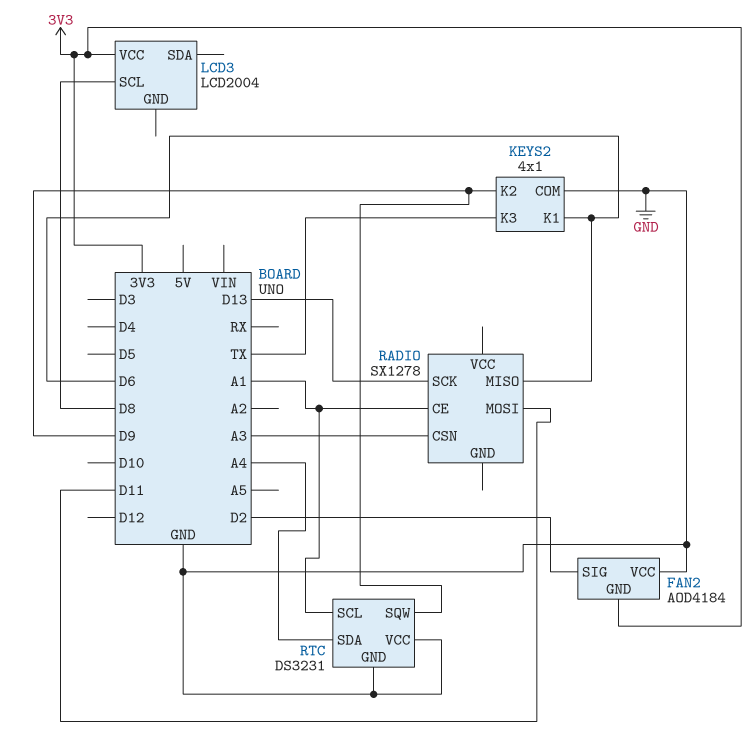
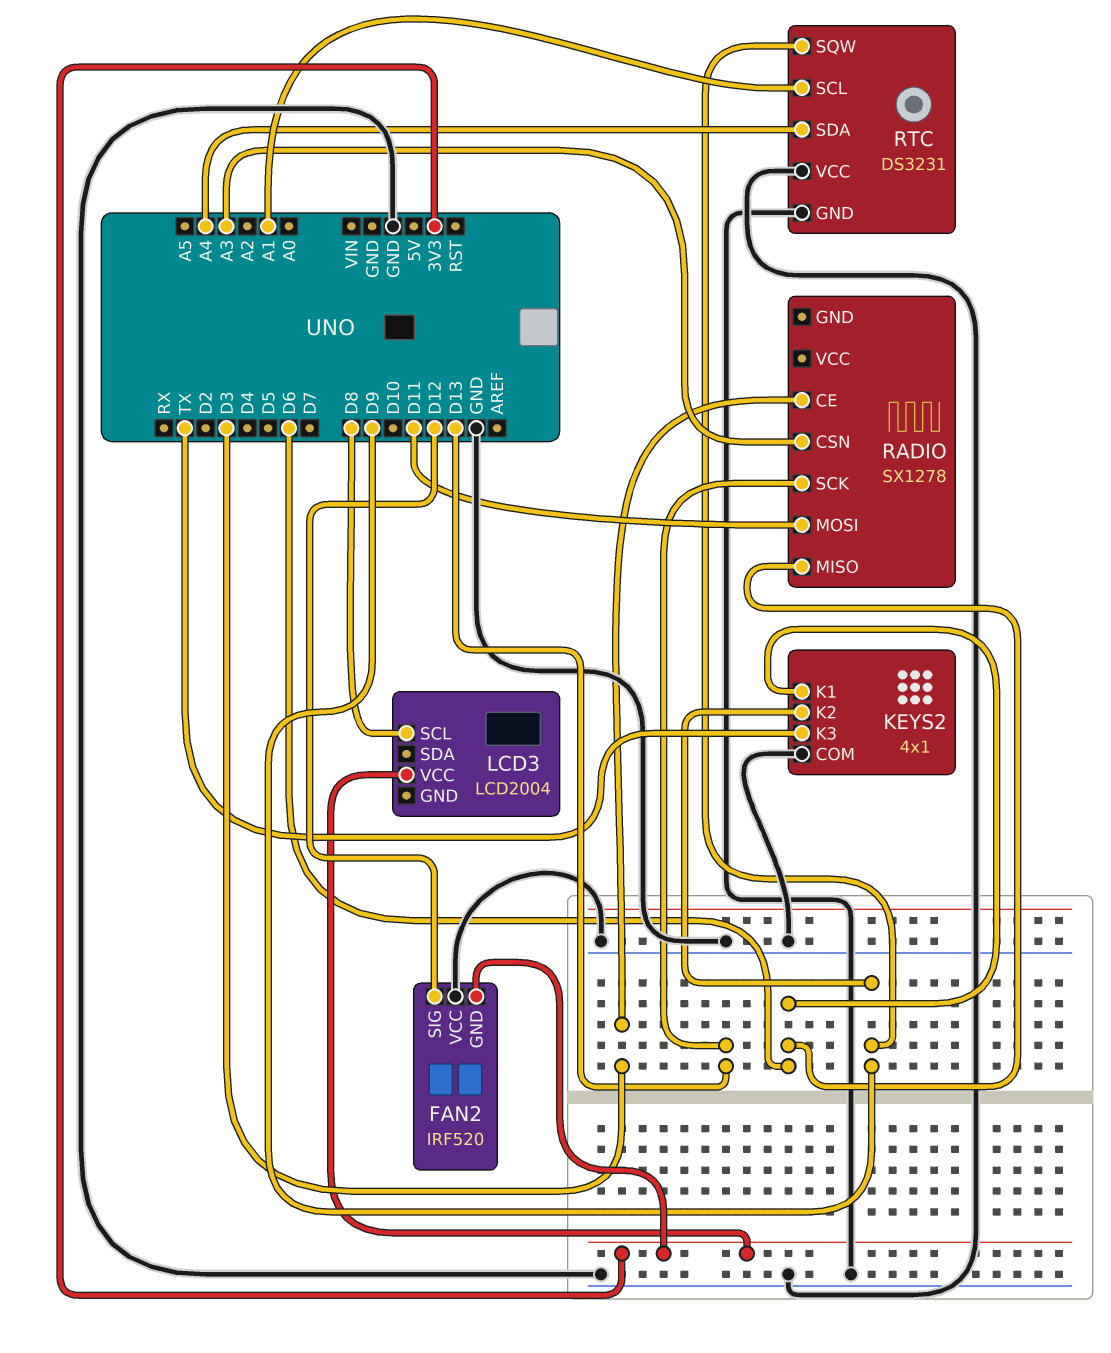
FAN2: AOD4184 -> IRF520
FAN2 pin SIG: D2 -> D12
RADIO pin CE: A1 -> D3

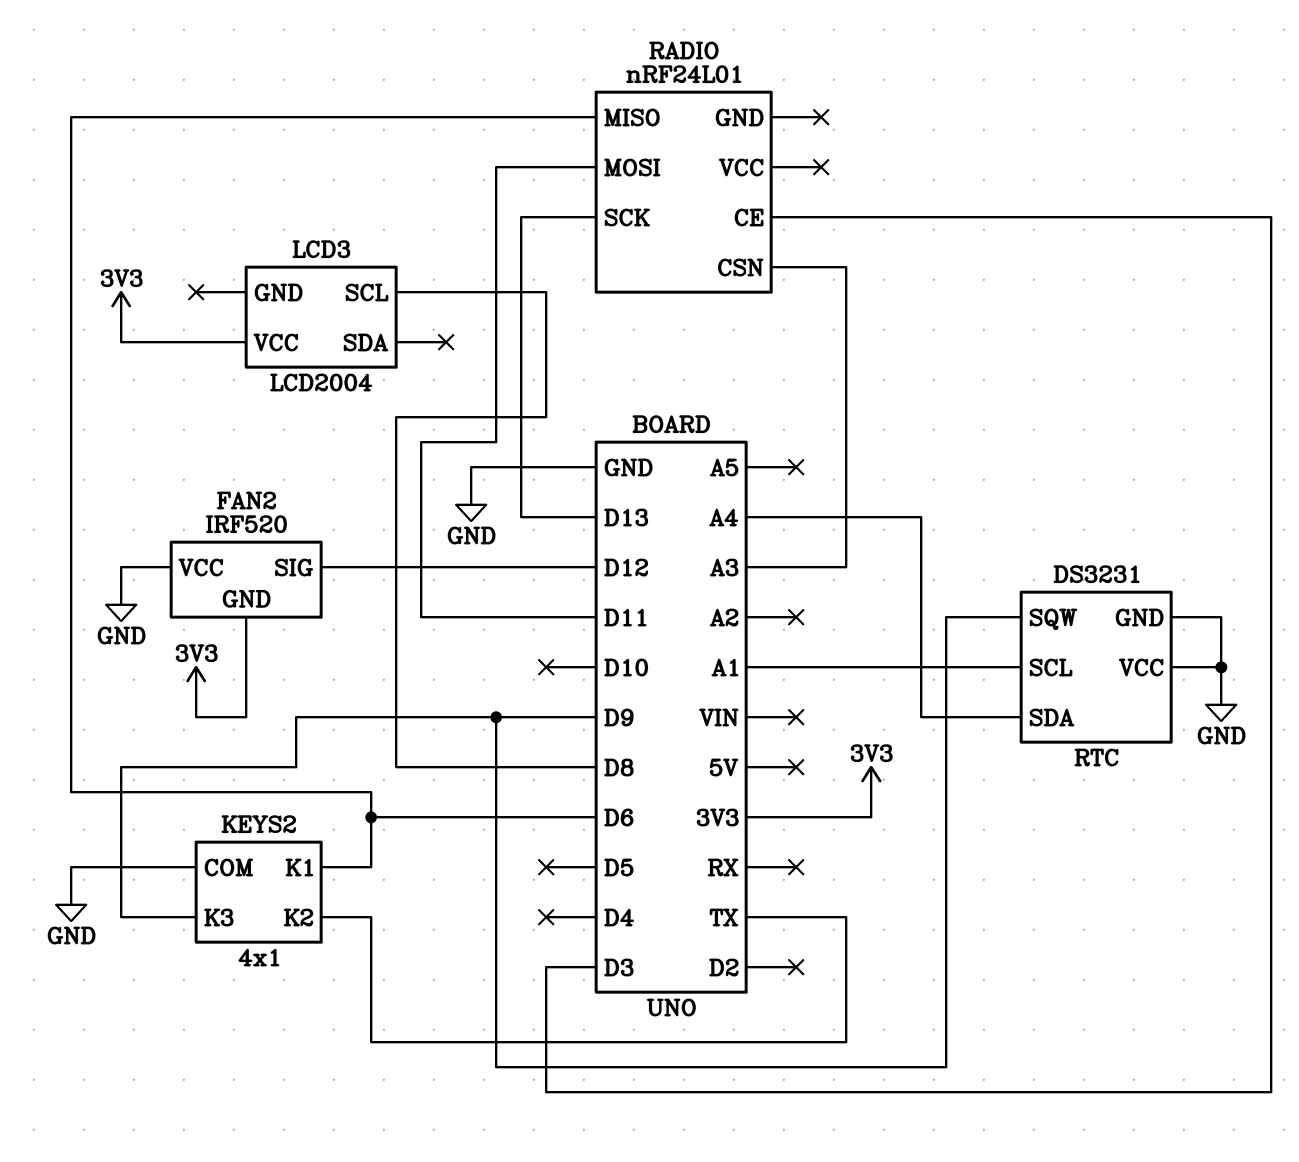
KEYS2 pin K2: D9 -> TX
KEYS2 pin K3: TX -> D9
RADIO: SX1278 -> nRF24L01

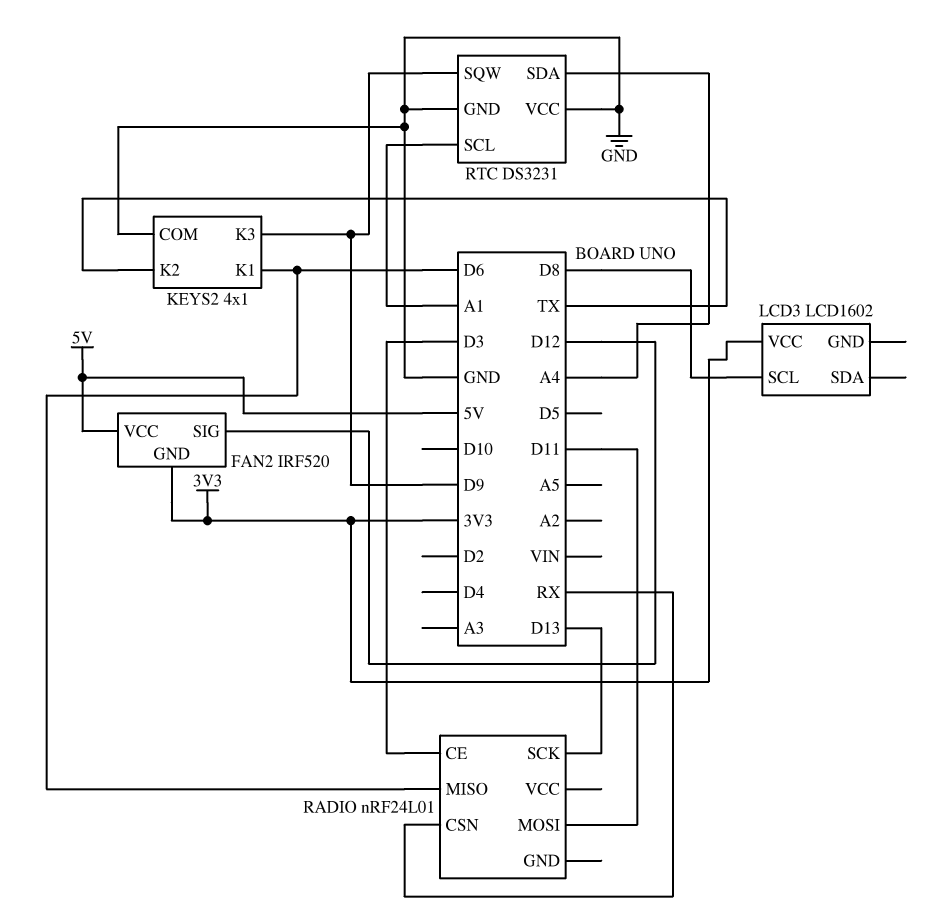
FAN2 pin VCC: GND -> 5V
LCD3: LCD2004 -> LCD1602
RADIO pin CSN: A3 -> RX

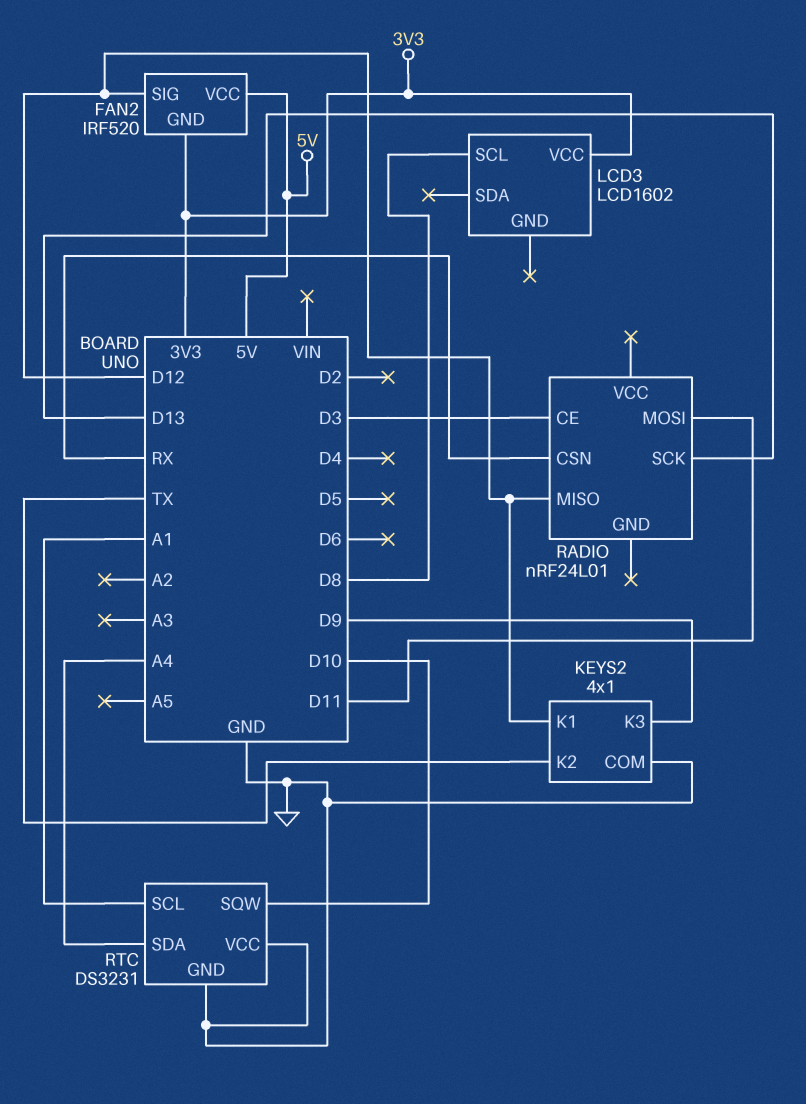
KEYS2 pin K1: D6 -> D12
RADIO pin MISO: D6 -> D12
RTC pin SQW: D9 -> D10

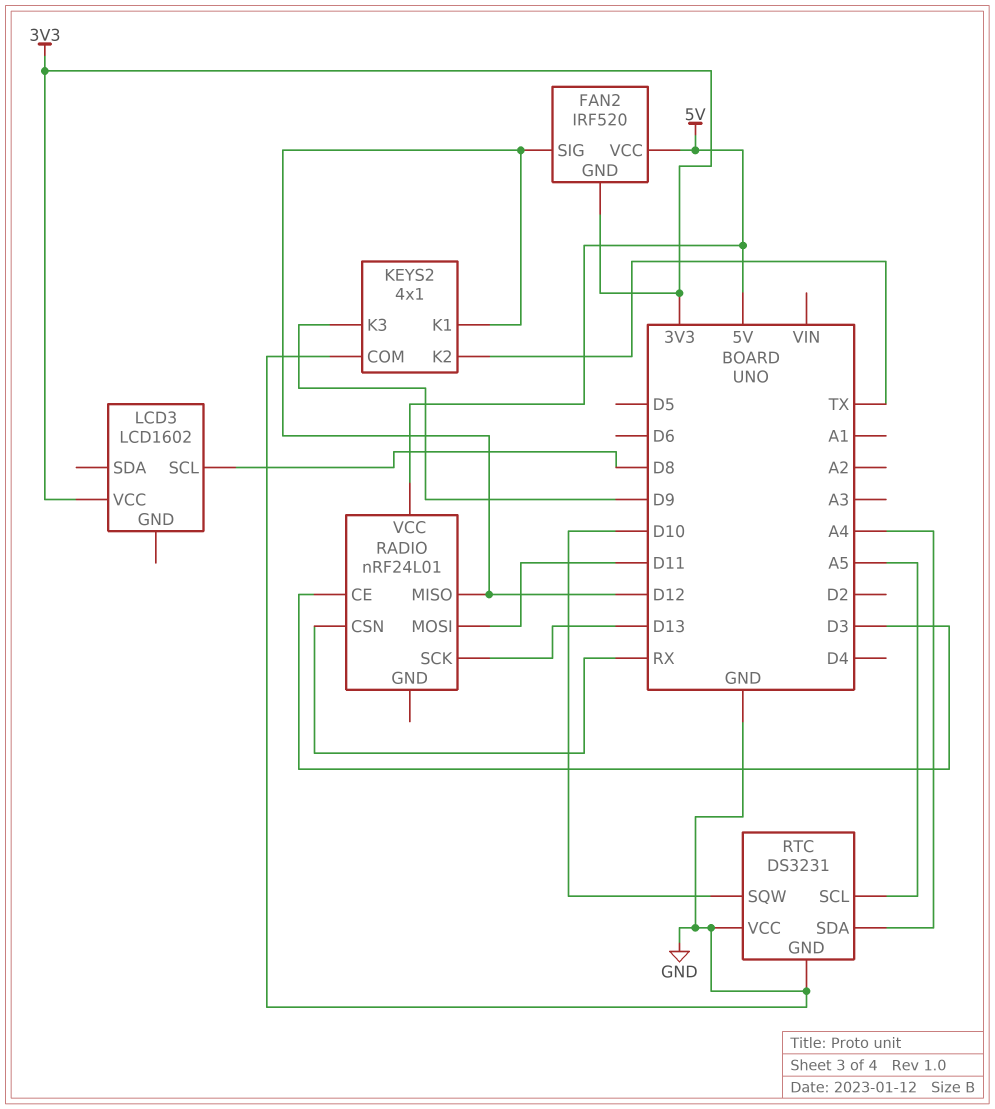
RADIO pin VCC: none -> 5V
RTC pin SCL: A1 -> A5

